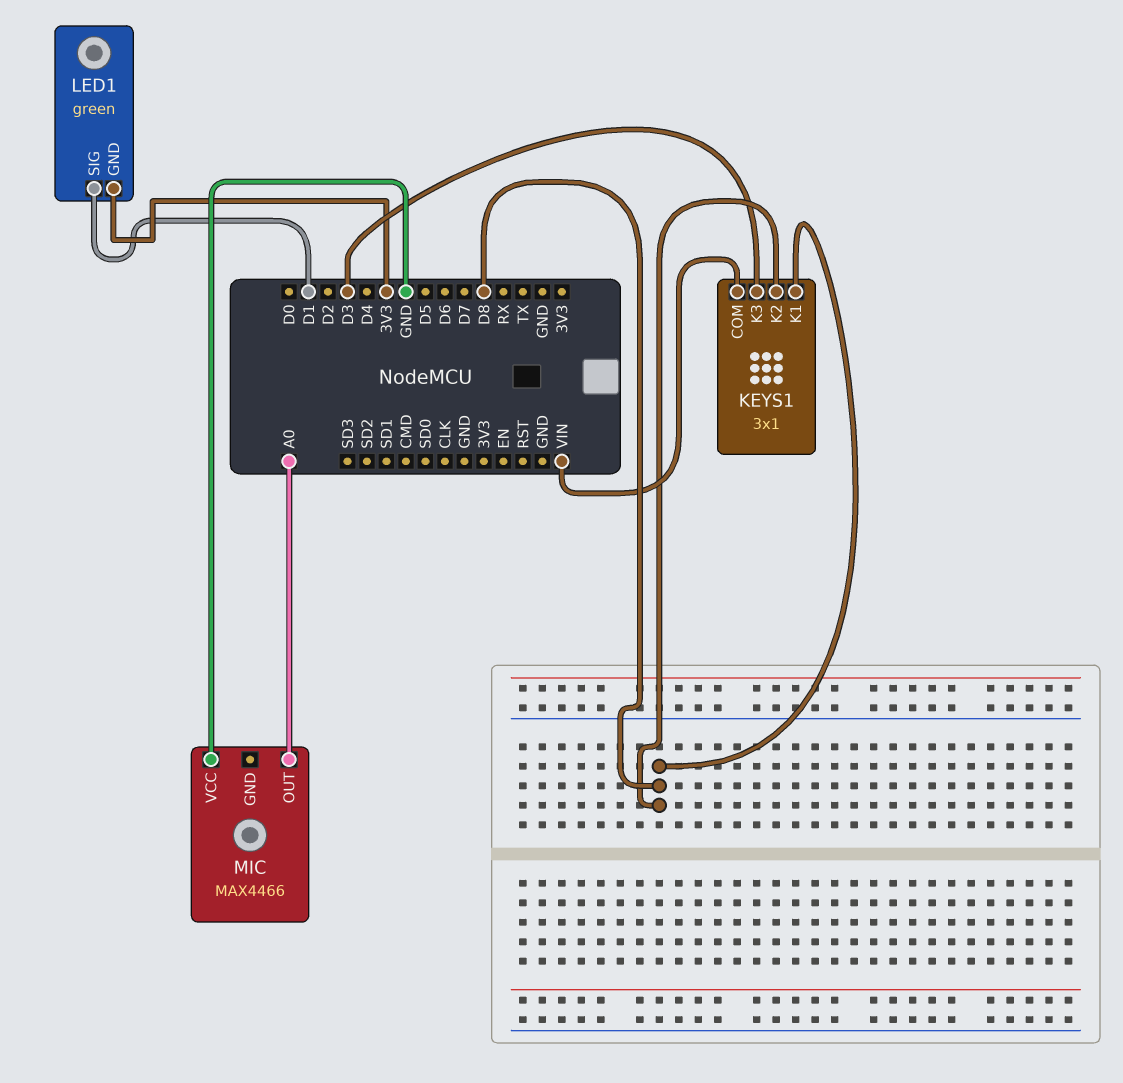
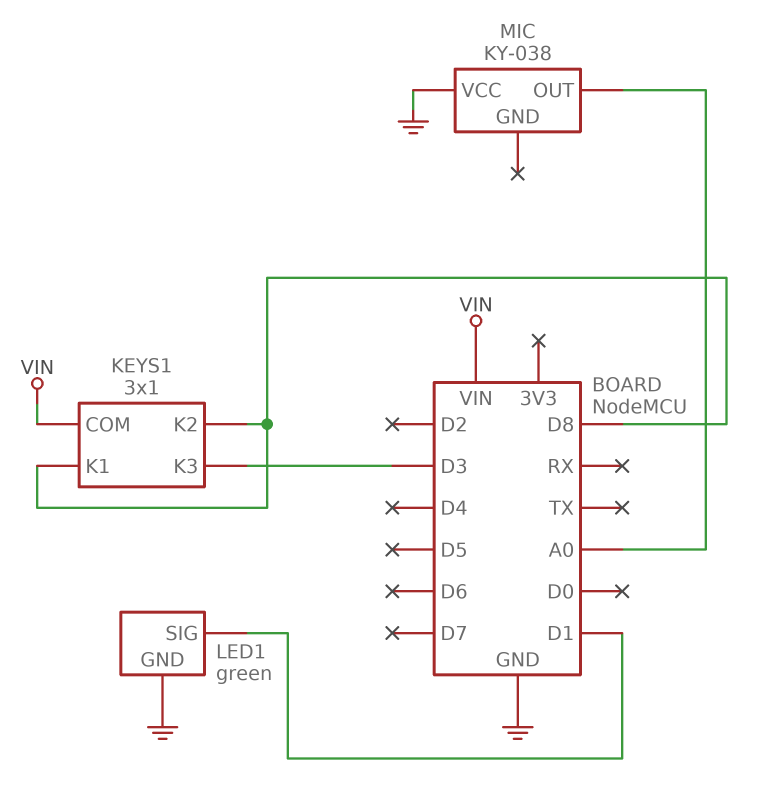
LED1 pin GND: 3V3 -> GND
MIC: MAX4466 -> KY-038

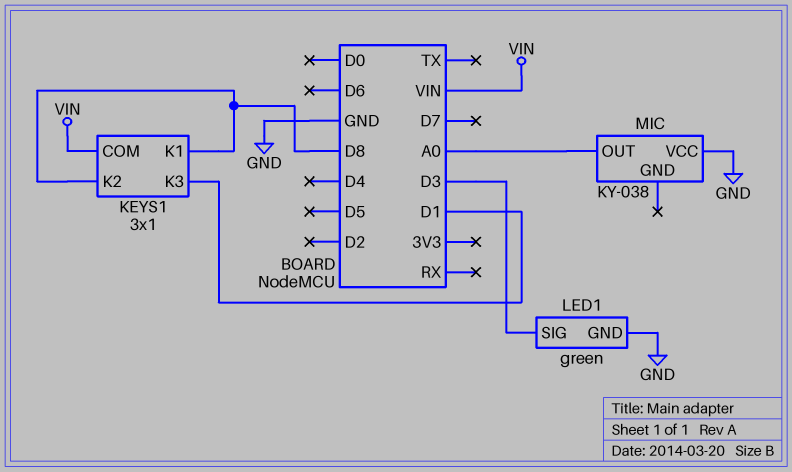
KEYS1 pin K3: D3 -> D1
LED1 pin SIG: D1 -> D3

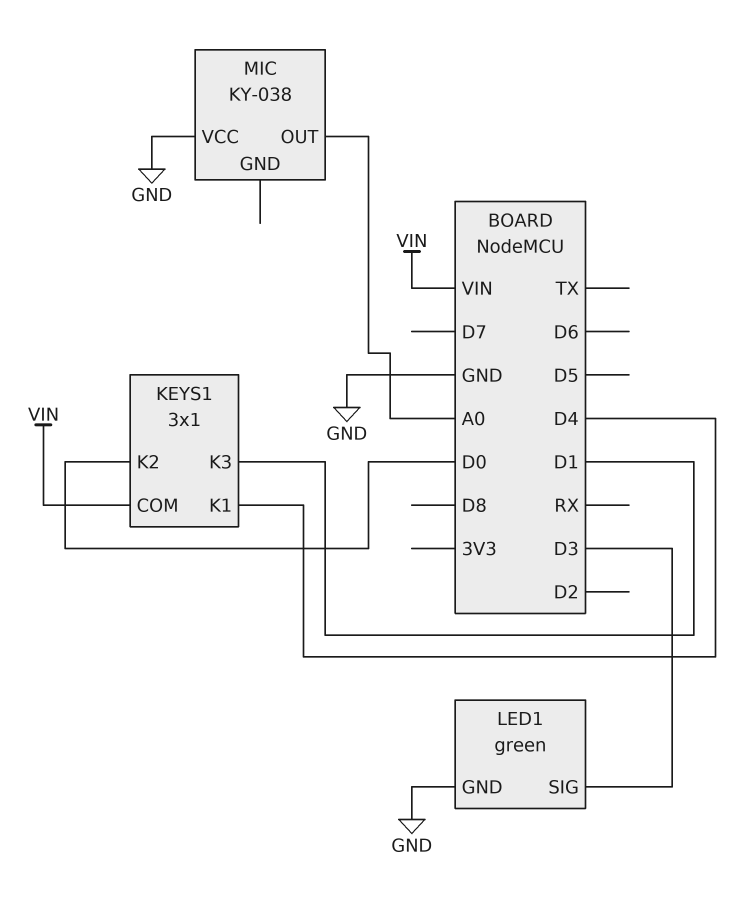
KEYS1 pin K1: D8 -> D4
KEYS1 pin K2: D8 -> D0

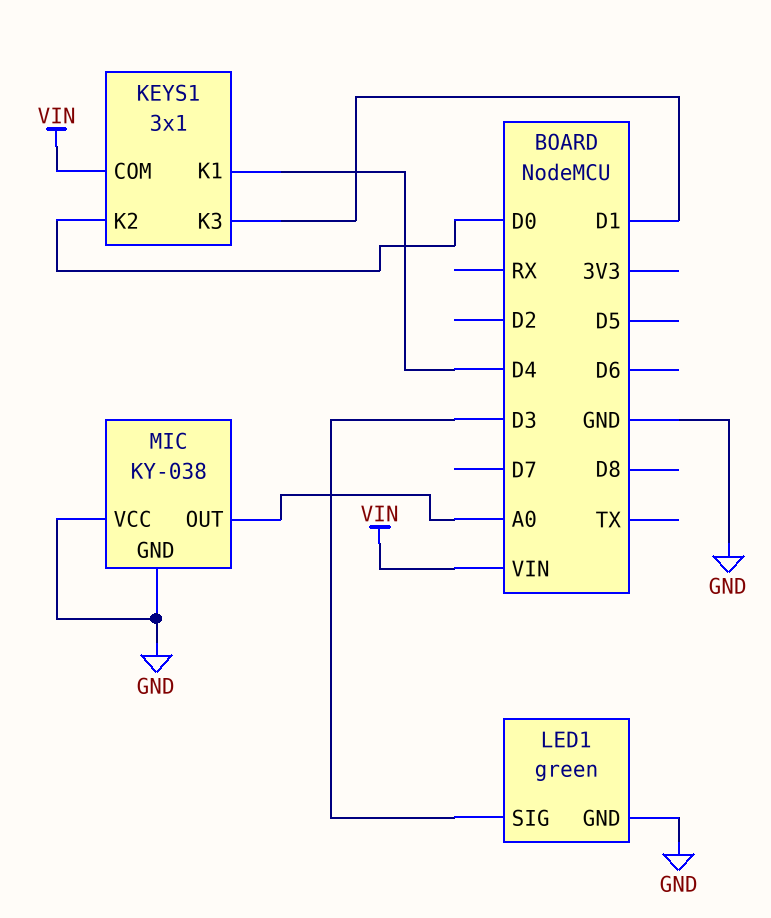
MIC pin GND: none -> GND

